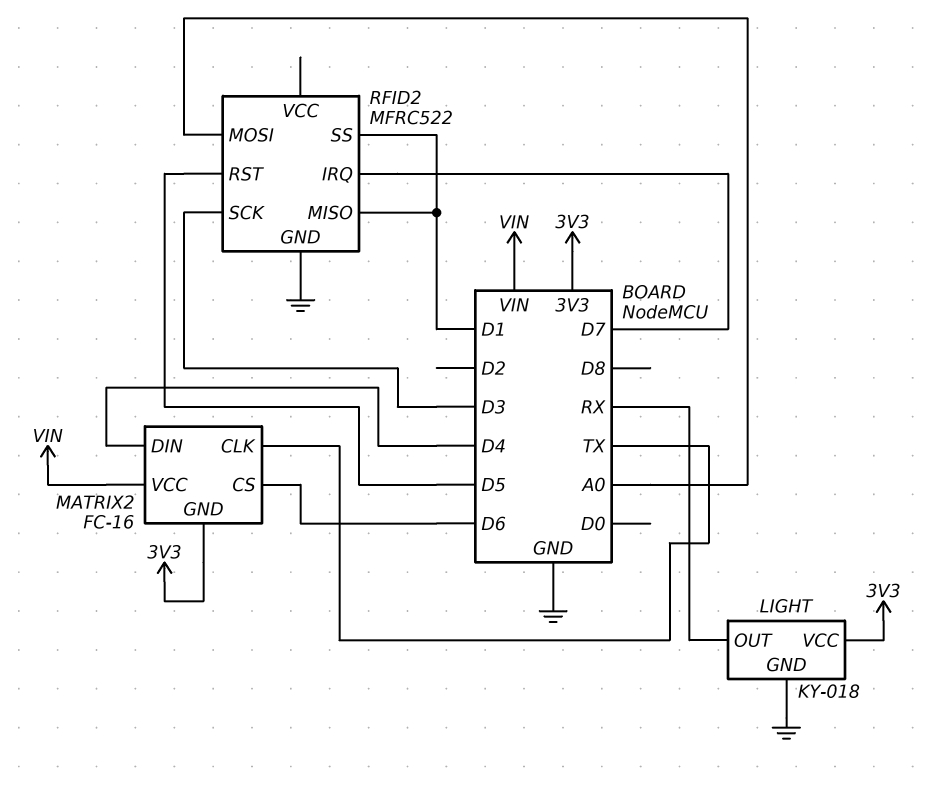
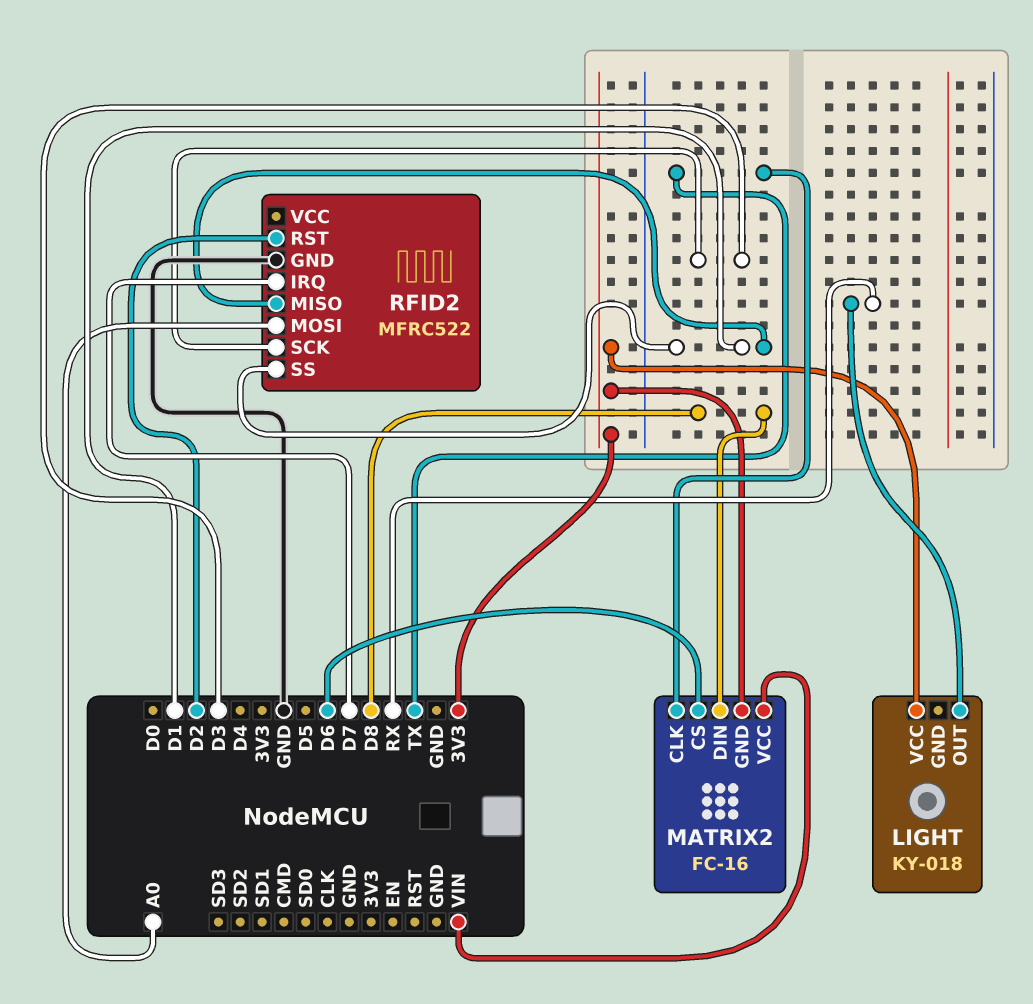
LIGHT pin GND: GND -> none
MATRIX2 pin DIN: D4 -> D8
RFID2 pin RST: D5 -> D2

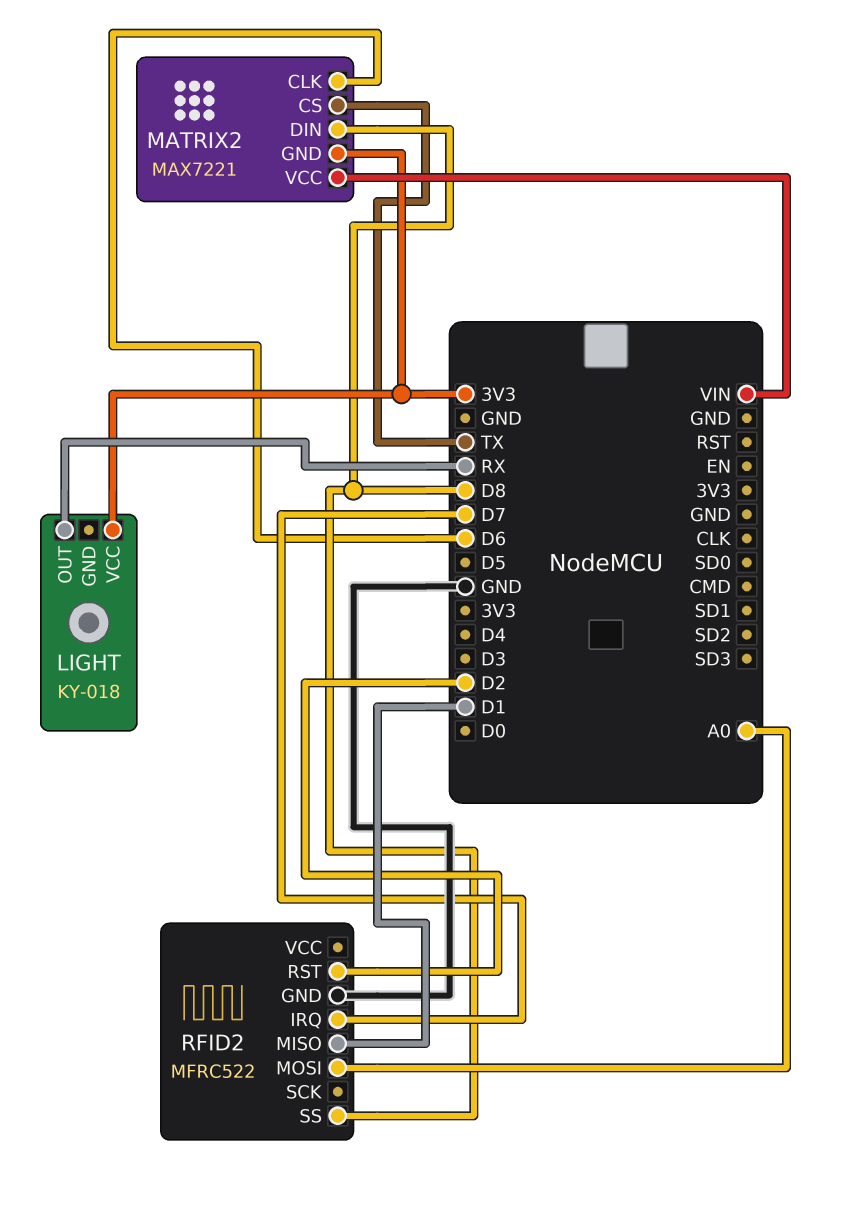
MATRIX2: FC-16 -> MAX7221
MATRIX2 pin CLK: TX -> D6
MATRIX2 pin CS: D6 -> TX
RFID2 pin SCK: D3 -> none
RFID2 pin SS: D1 -> D8

